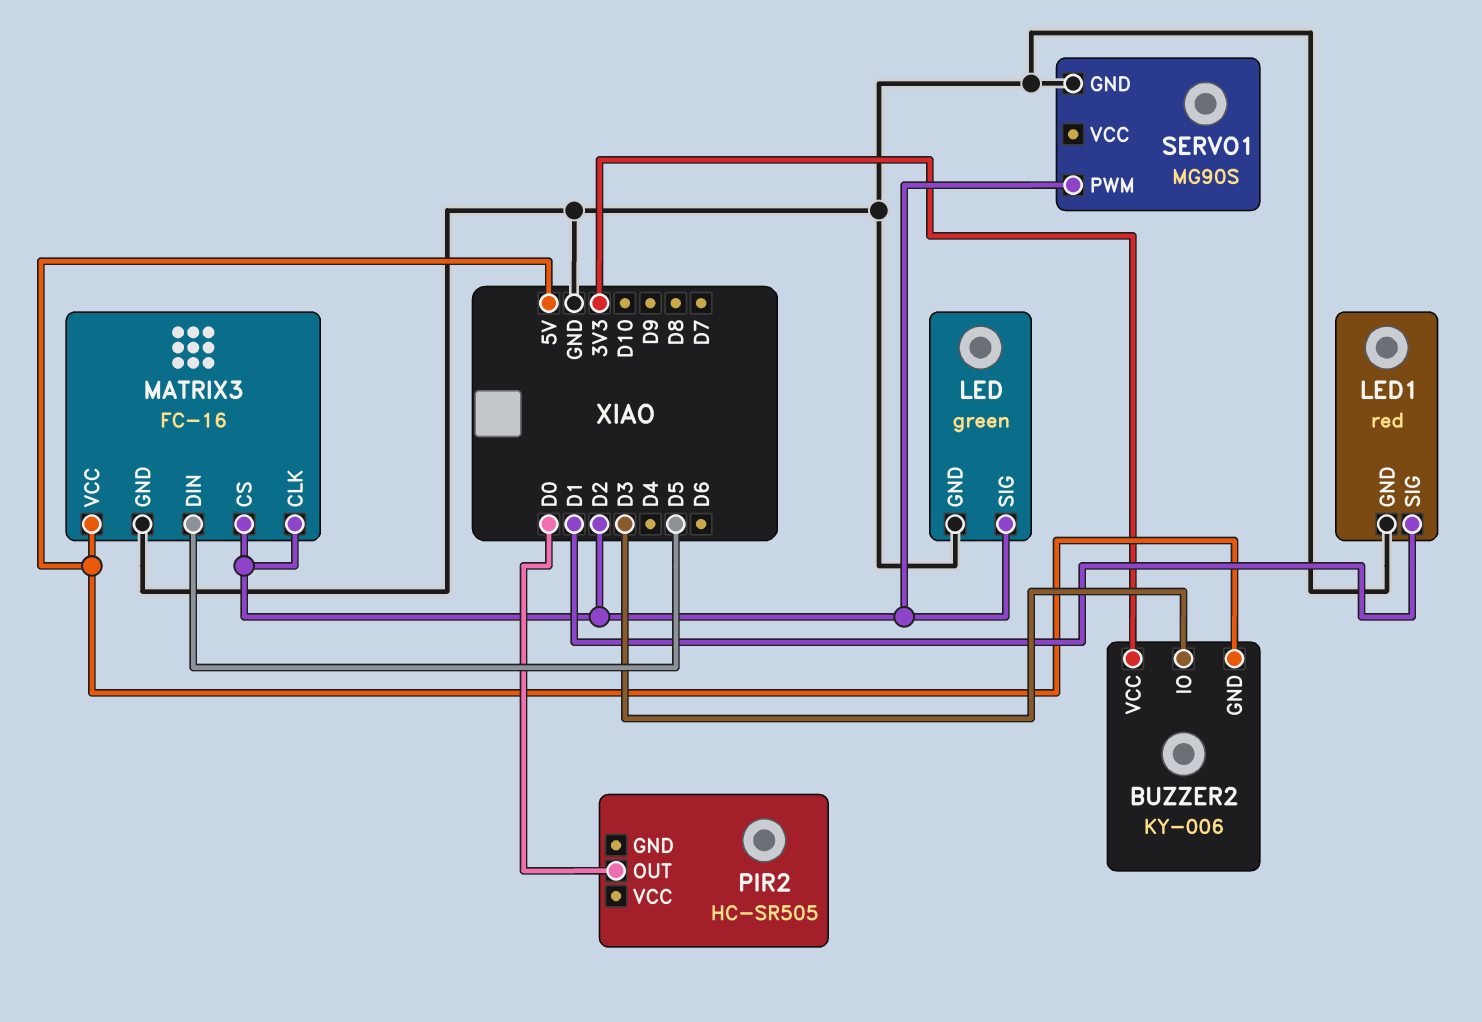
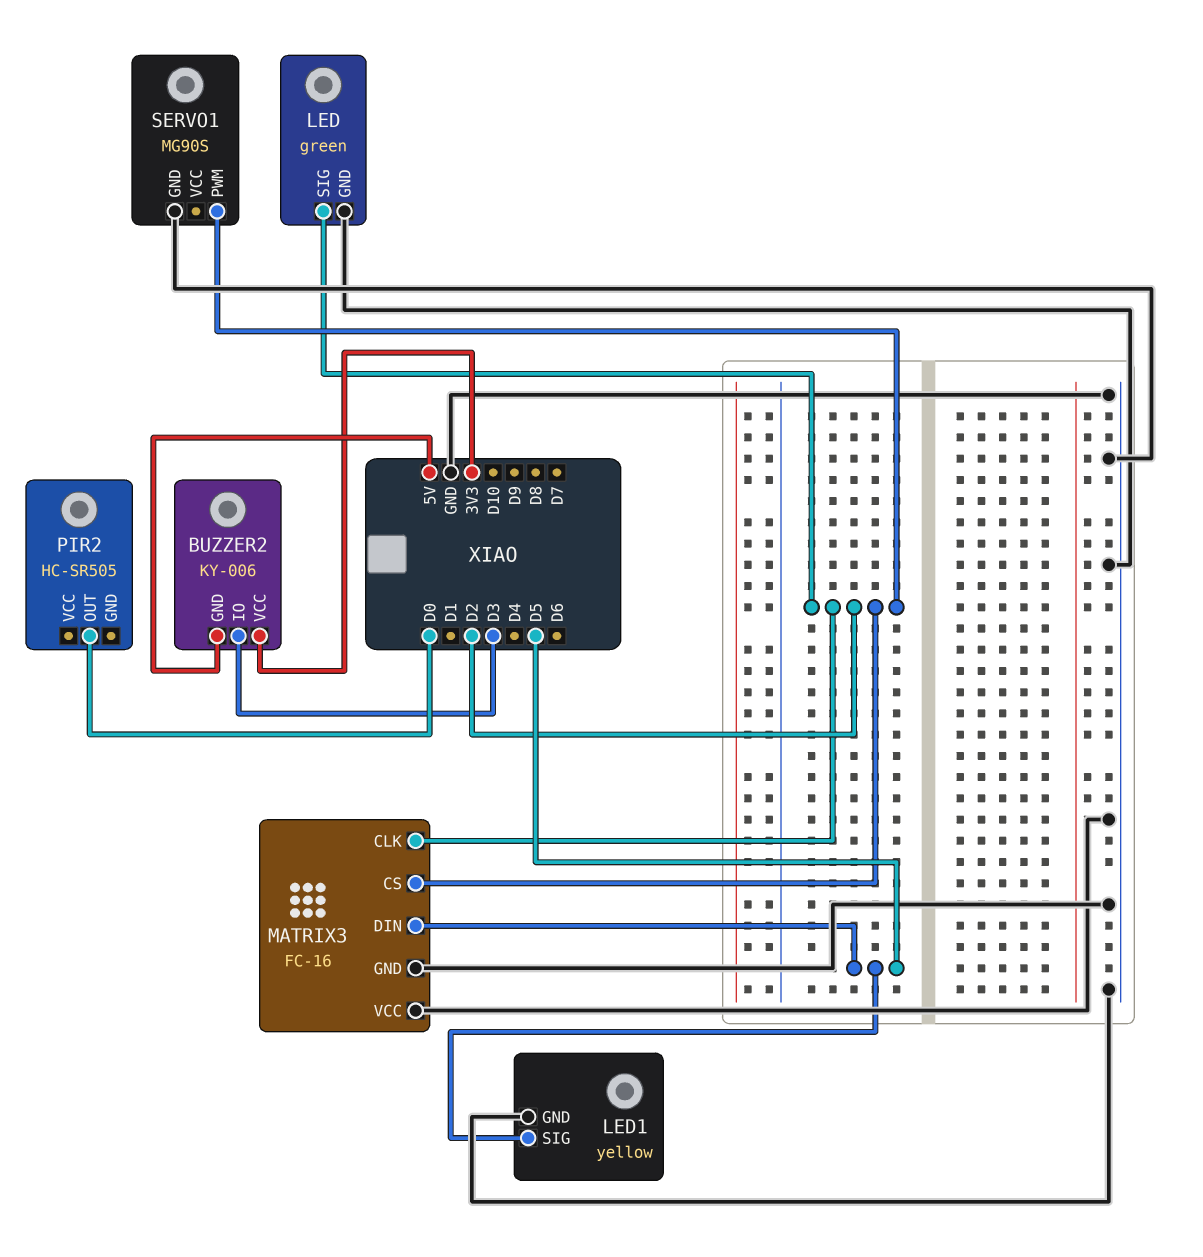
LED1: red -> yellow
LED1 pin SIG: D1 -> D5
MATRIX3 pin VCC: 5V -> GND

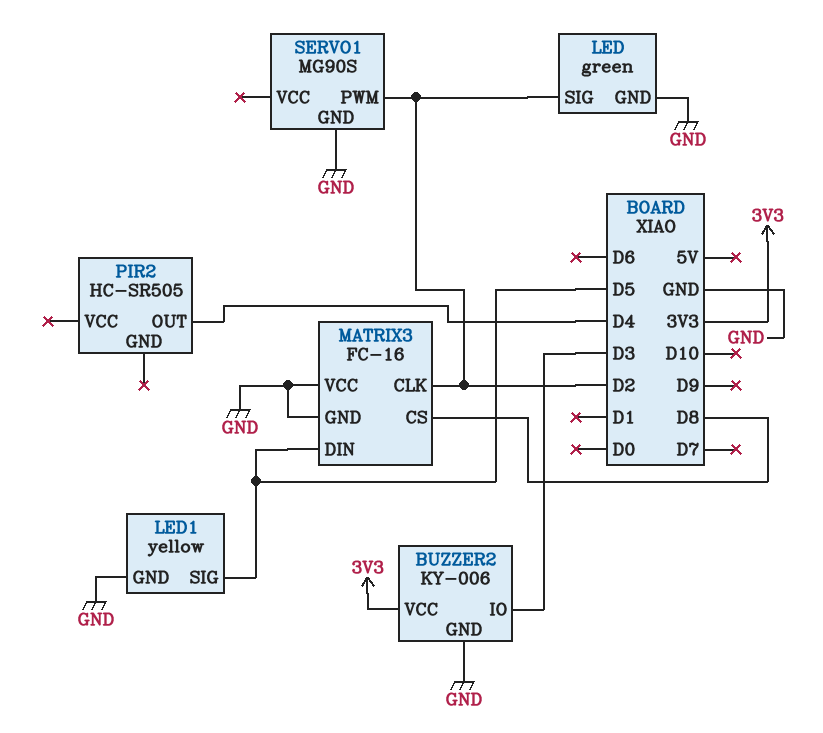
BUZZER2 pin GND: 5V -> GND
MATRIX3 pin CS: D2 -> D8
PIR2 pin OUT: D0 -> D4

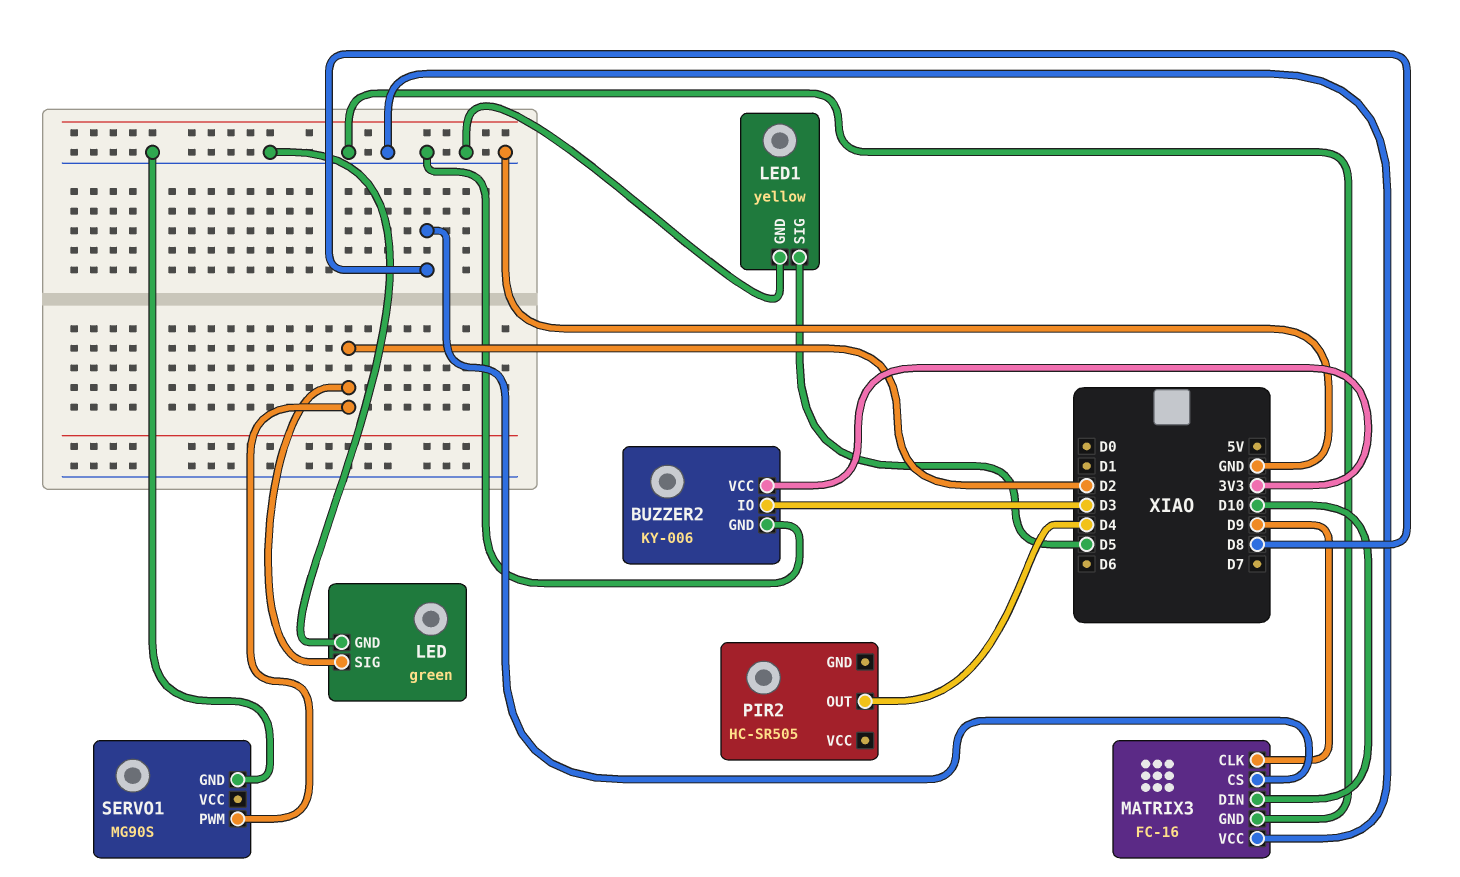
MATRIX3 pin CLK: D2 -> D9
MATRIX3 pin DIN: D5 -> D10

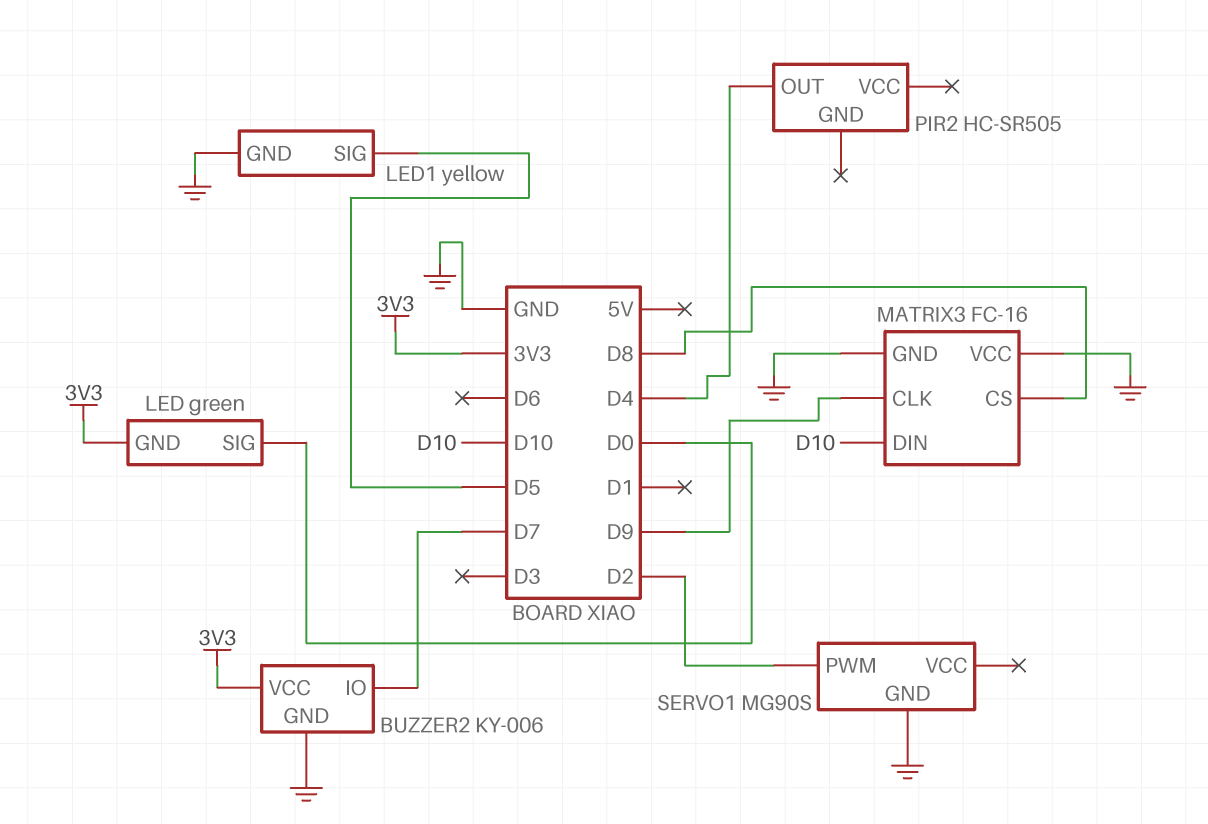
BUZZER2 pin IO: D3 -> D7
LED pin GND: GND -> 3V3
LED pin SIG: D2 -> D0

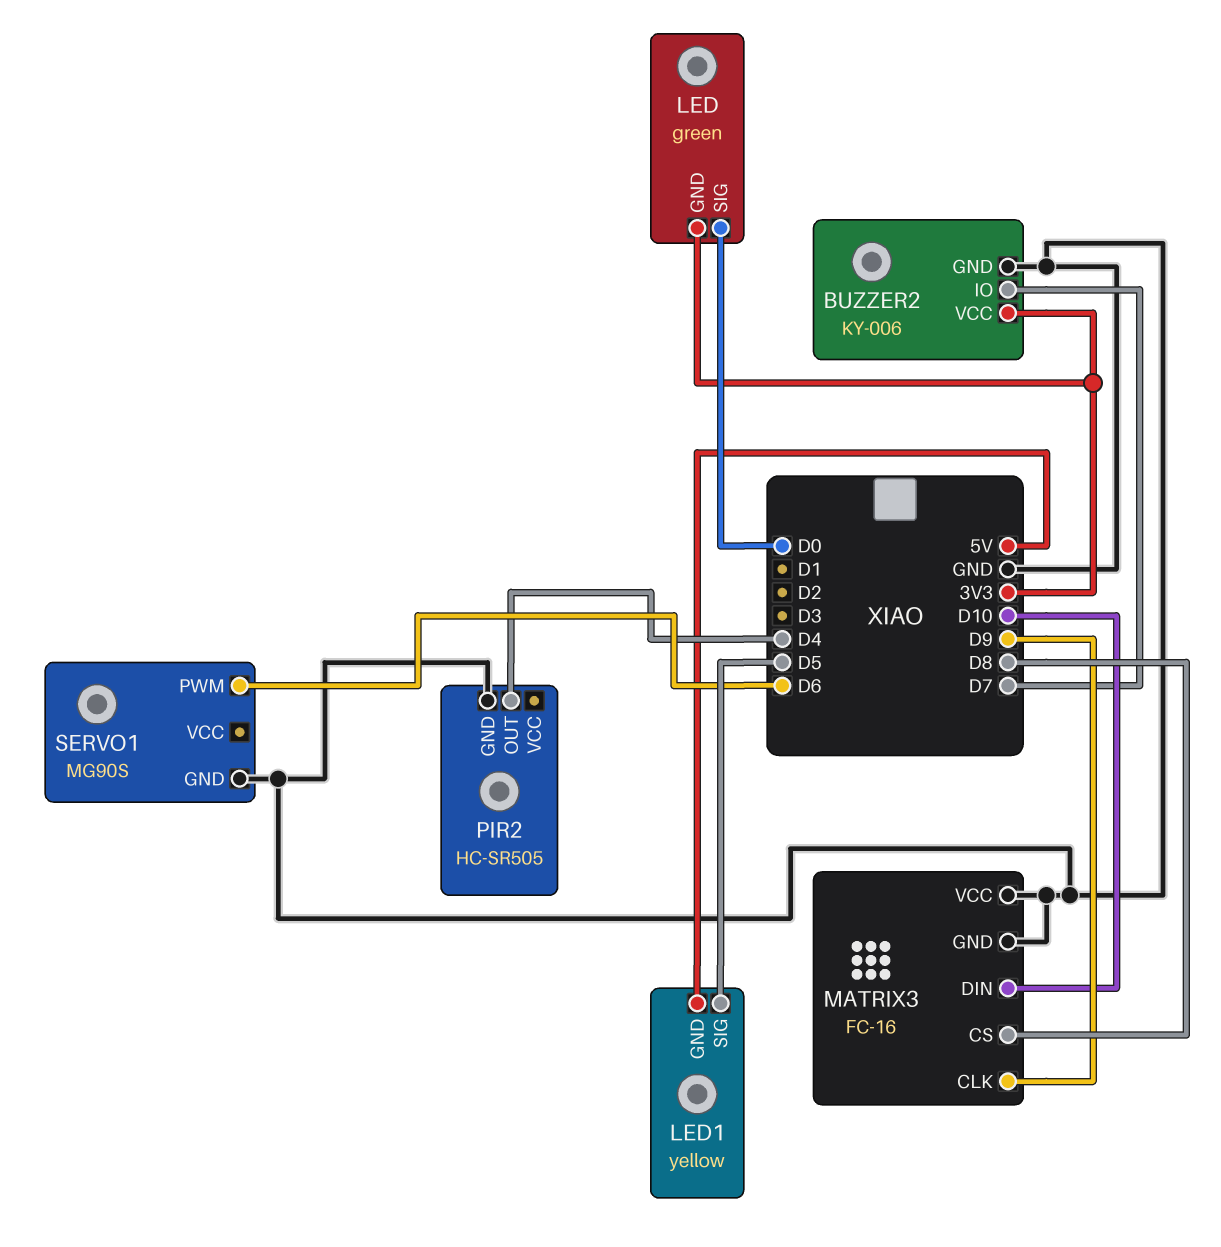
LED1 pin GND: GND -> 5V
PIR2 pin GND: none -> GND
SERVO1 pin PWM: D2 -> D6

